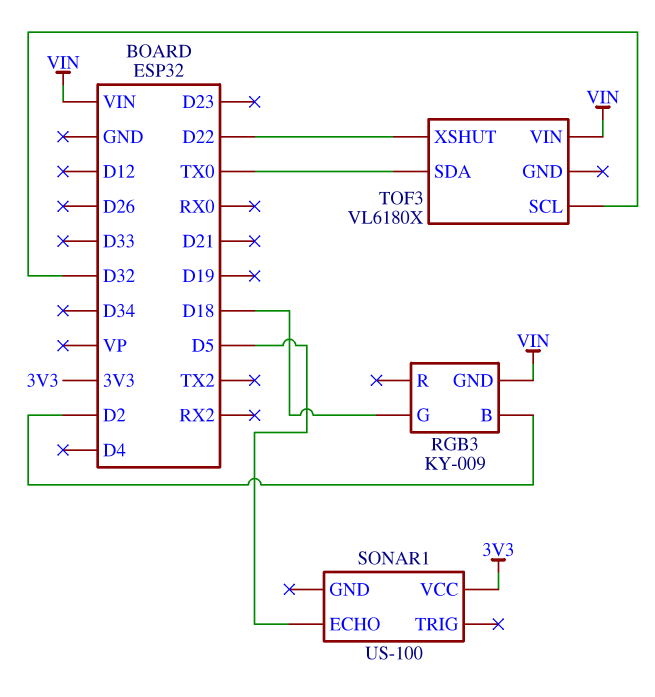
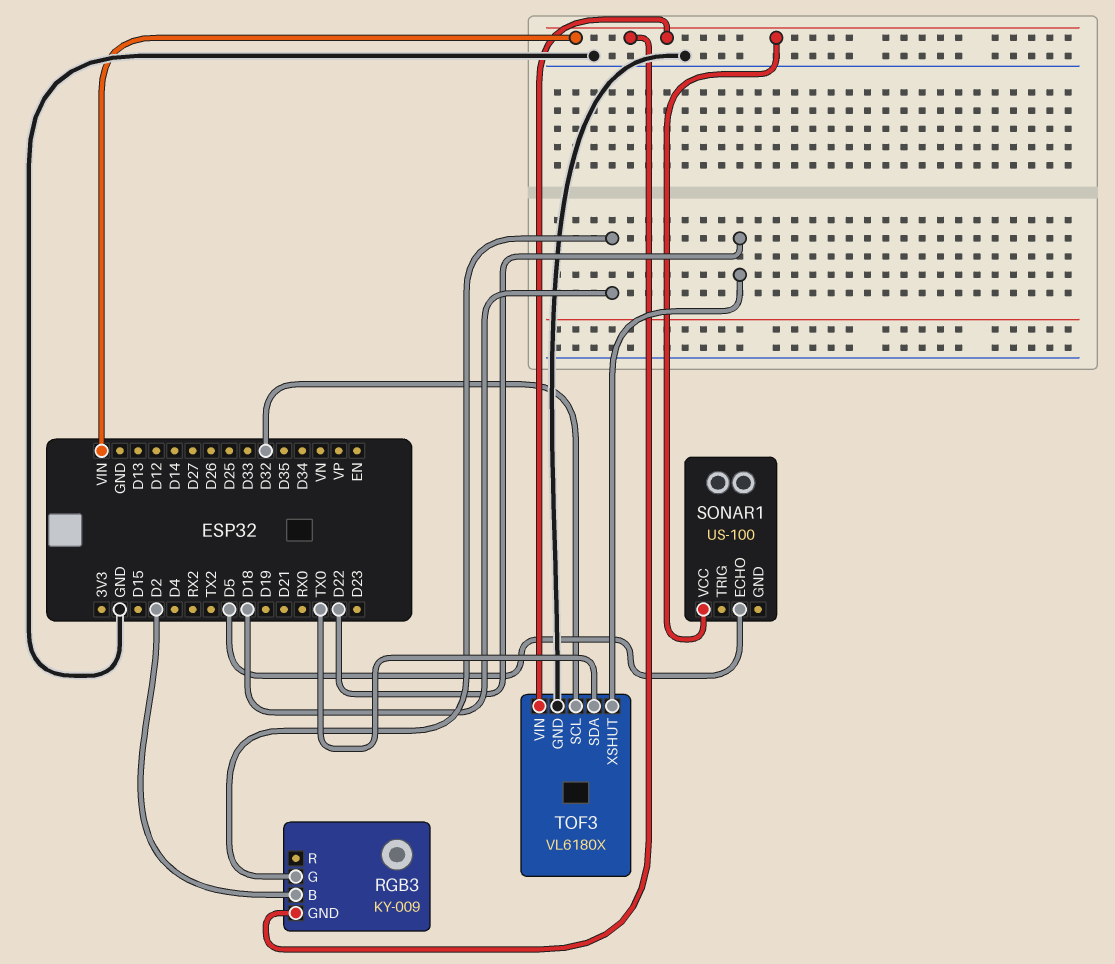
SONAR1 pin VCC: 3V3 -> VIN
TOF3 pin GND: none -> GND

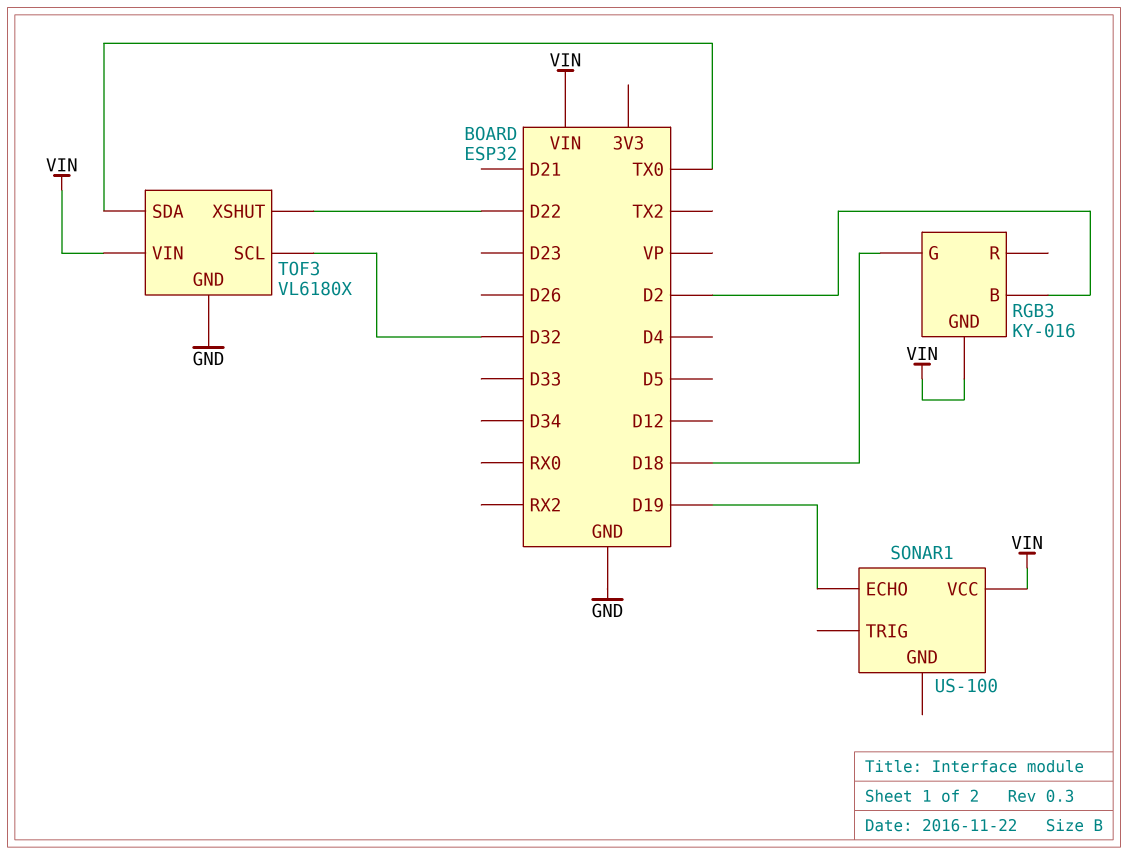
RGB3: KY-009 -> KY-016
SONAR1 pin ECHO: D5 -> D19

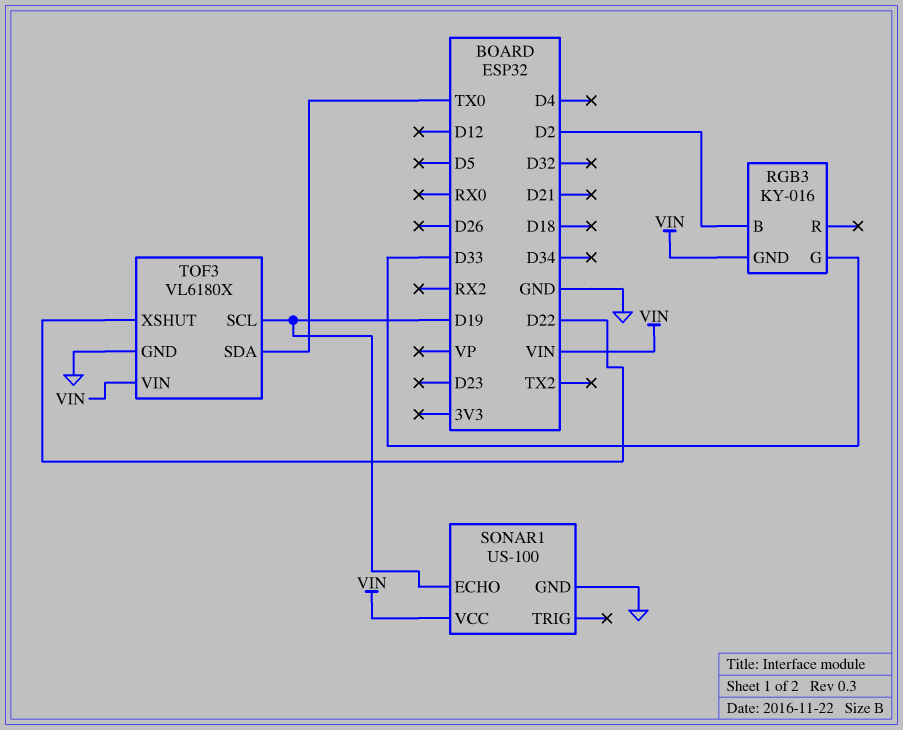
RGB3 pin G: D18 -> D33
SONAR1 pin GND: none -> GND
TOF3 pin SCL: D32 -> D19

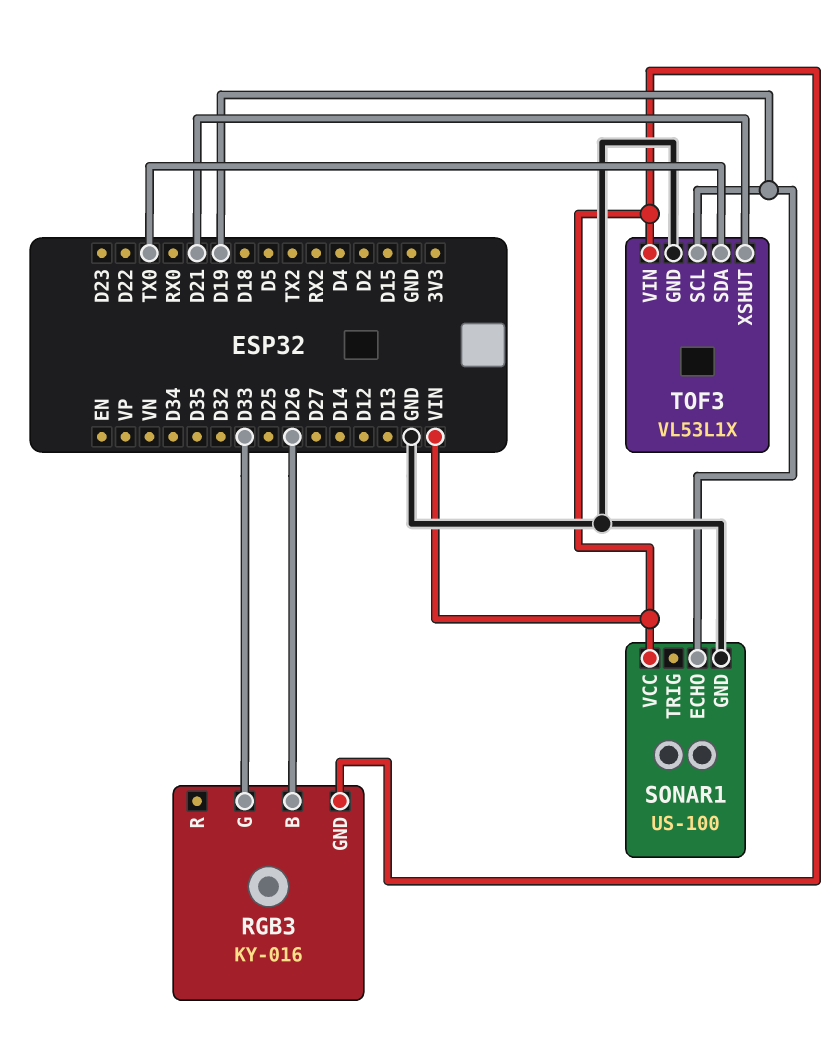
RGB3 pin B: D2 -> D26
TOF3: VL6180X -> VL53L1X
TOF3 pin XSHUT: D22 -> D21

